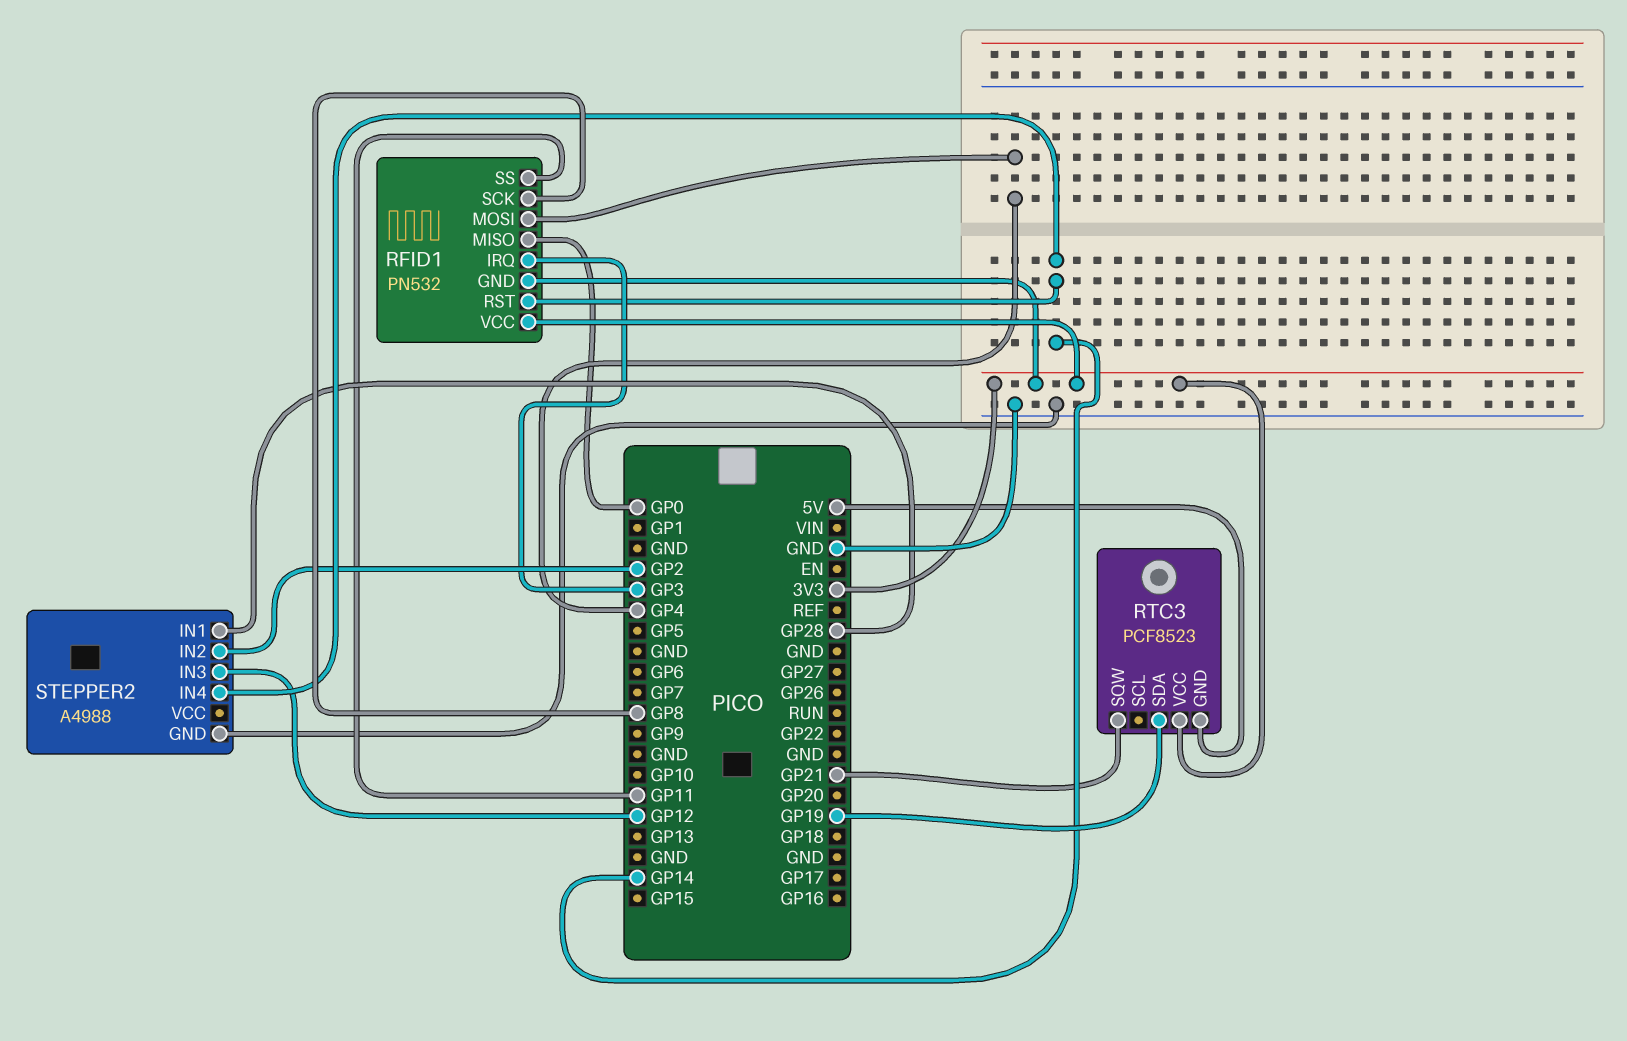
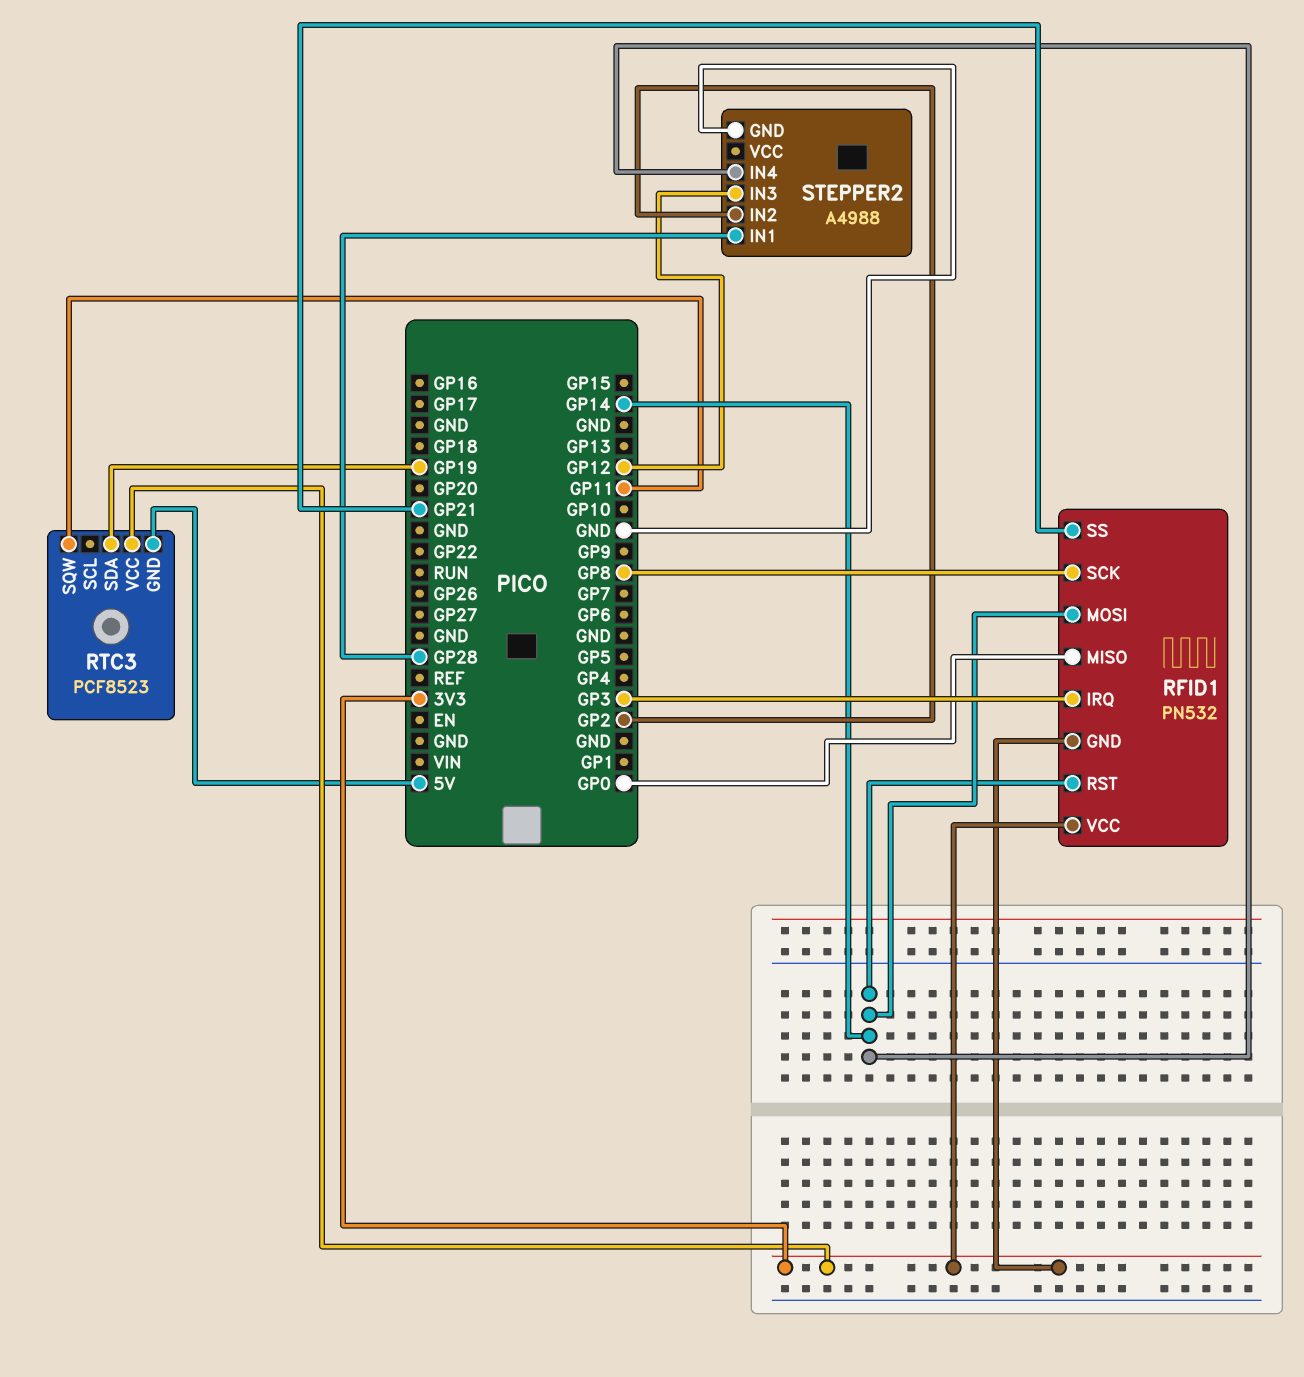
RFID1 pin MOSI: GP4 -> GP14
RFID1 pin SS: GP11 -> GP21
RTC3 pin SQW: GP21 -> GP11

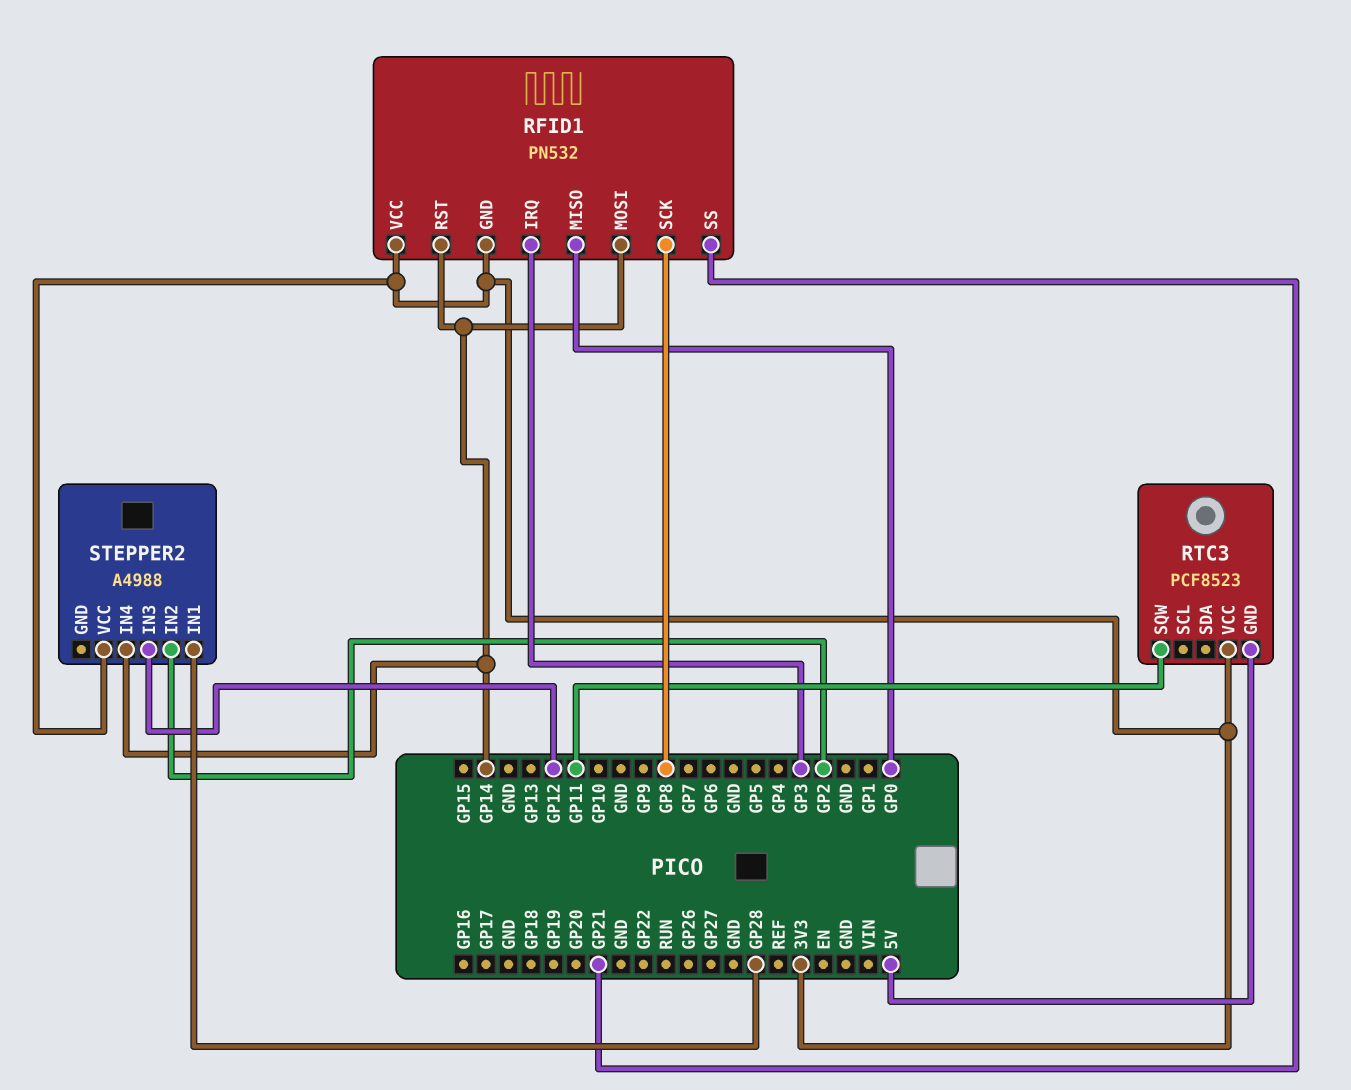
RTC3 pin SDA: GP19 -> none
STEPPER2 pin GND: GND -> none
STEPPER2 pin VCC: none -> 3V3

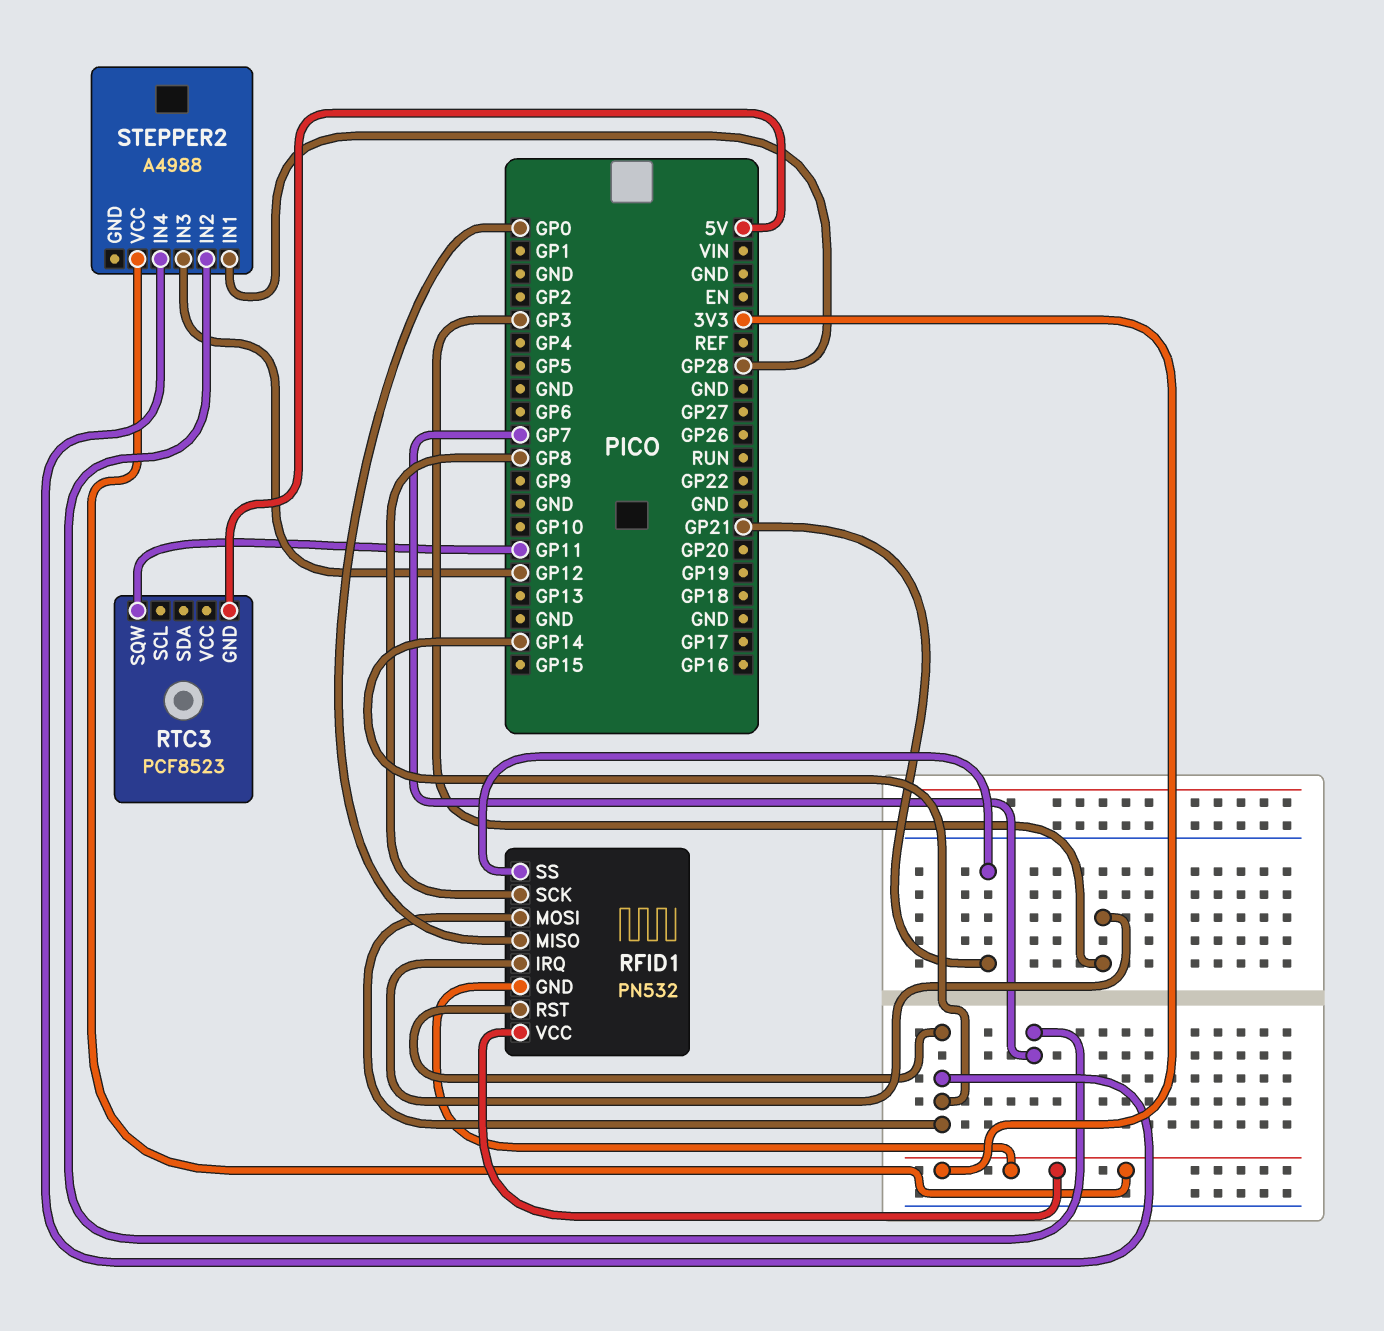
RTC3 pin VCC: 3V3 -> none
STEPPER2 pin IN2: GP2 -> GP7

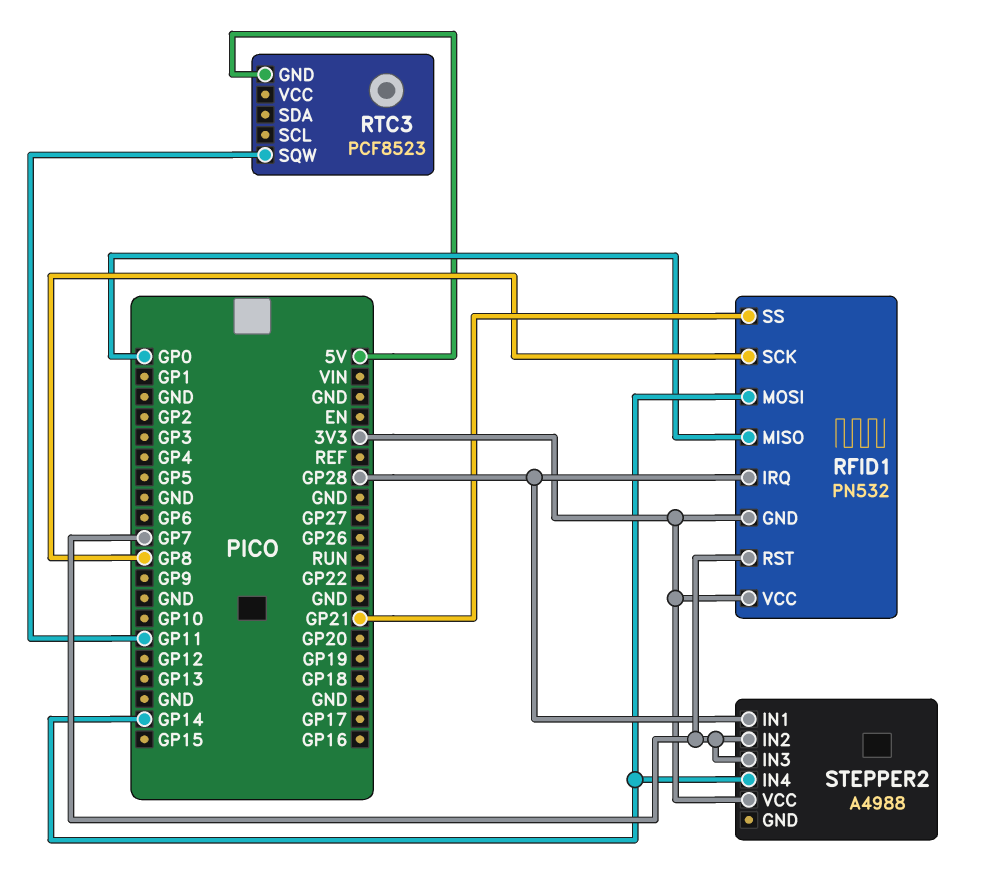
RFID1 pin IRQ: GP3 -> GP28
RFID1 pin RST: GP14 -> GP7
STEPPER2 pin IN3: GP12 -> GP7

